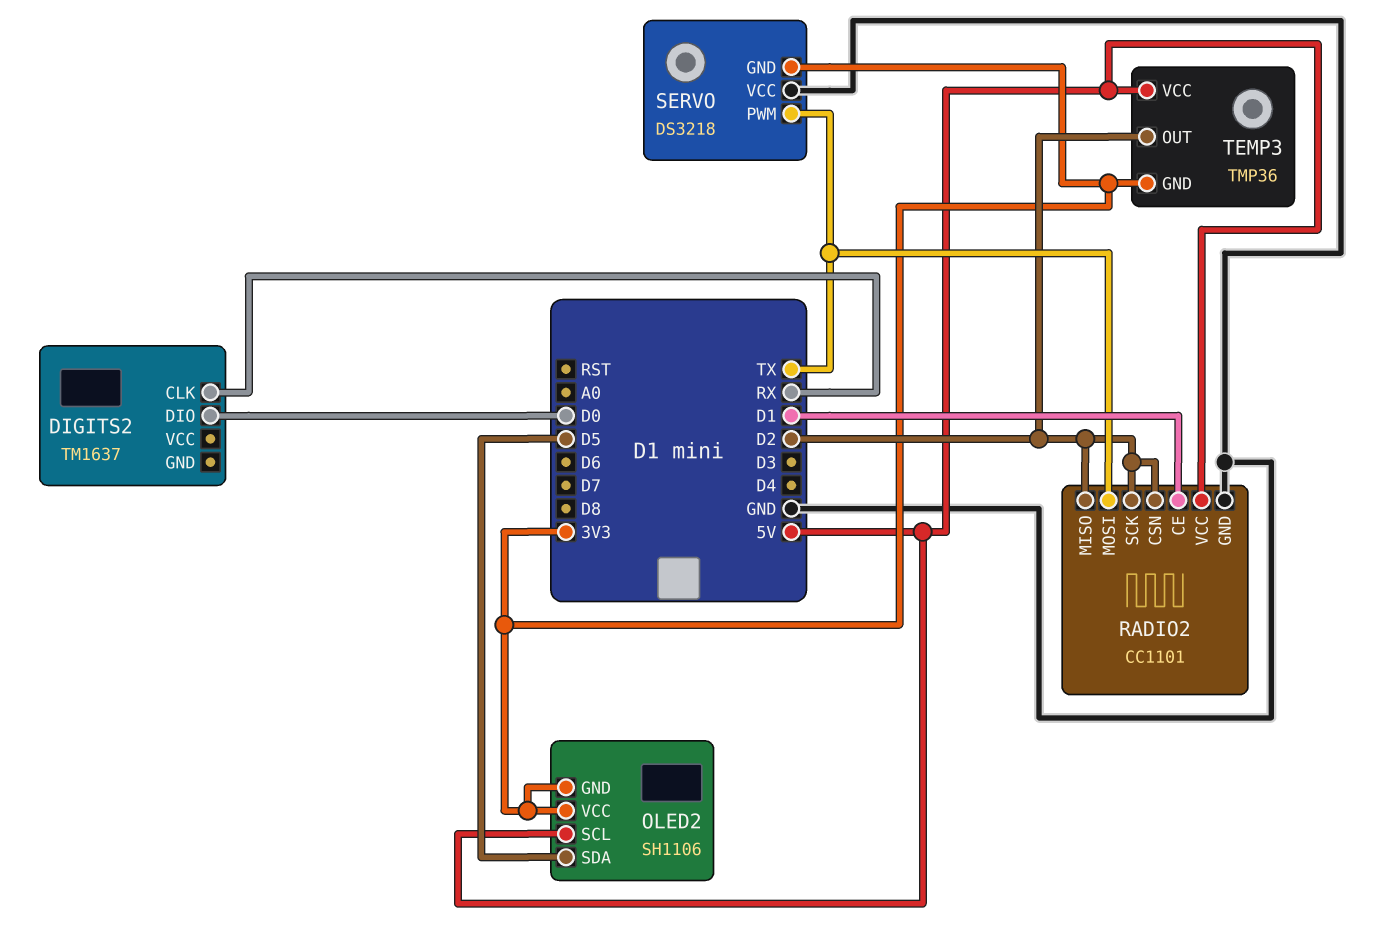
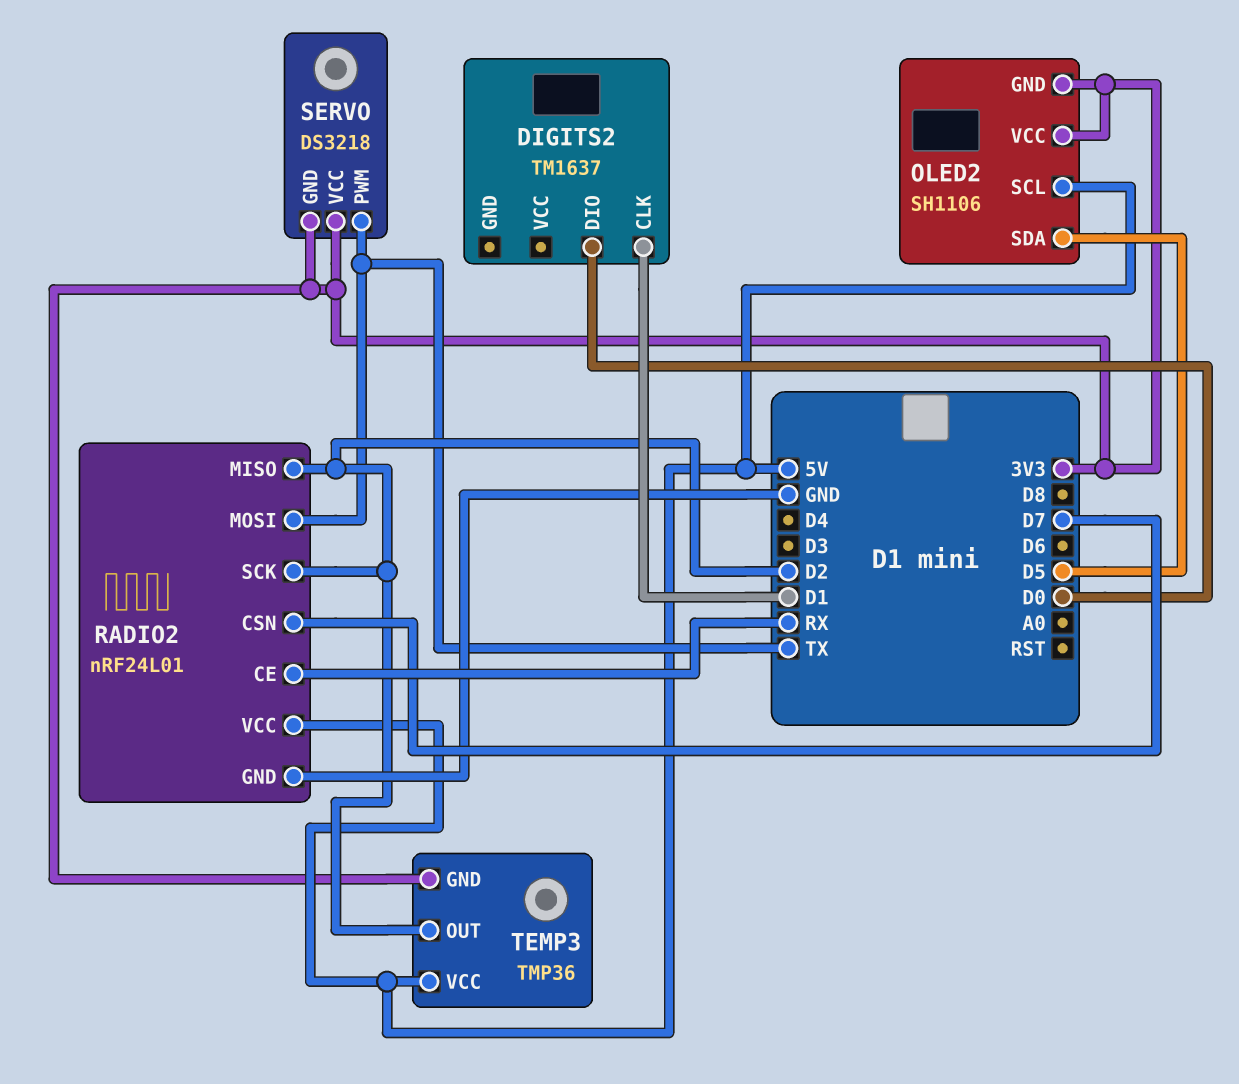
DIGITS2 pin CLK: RX -> D1
RADIO2: CC1101 -> nRF24L01
RADIO2 pin CE: D1 -> RX
RADIO2 pin CSN: D2 -> D7
SERVO pin VCC: GND -> 3V3

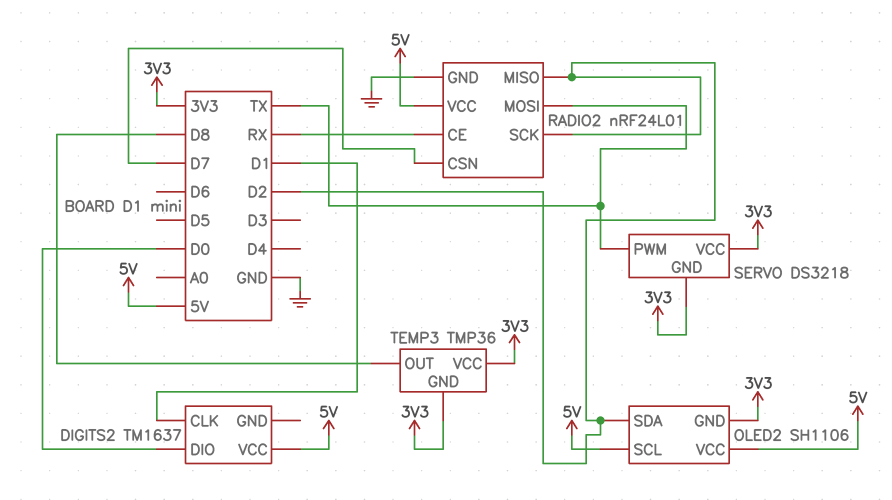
DIGITS2 pin VCC: none -> 5V
OLED2 pin SDA: D5 -> D2
OLED2 pin VCC: 3V3 -> 5V
TEMP3 pin OUT: D2 -> D8
TEMP3 pin VCC: 5V -> 3V3

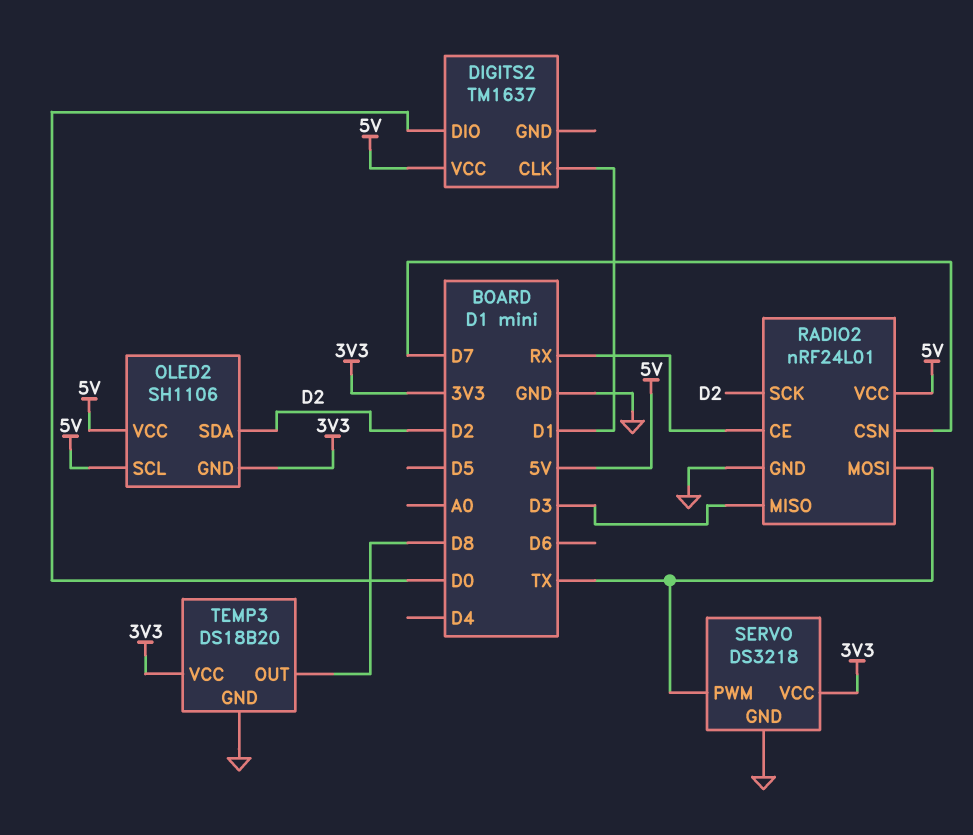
RADIO2 pin MISO: D2 -> D3
SERVO pin GND: 3V3 -> GND
TEMP3: TMP36 -> DS18B20
TEMP3 pin GND: 3V3 -> GND

